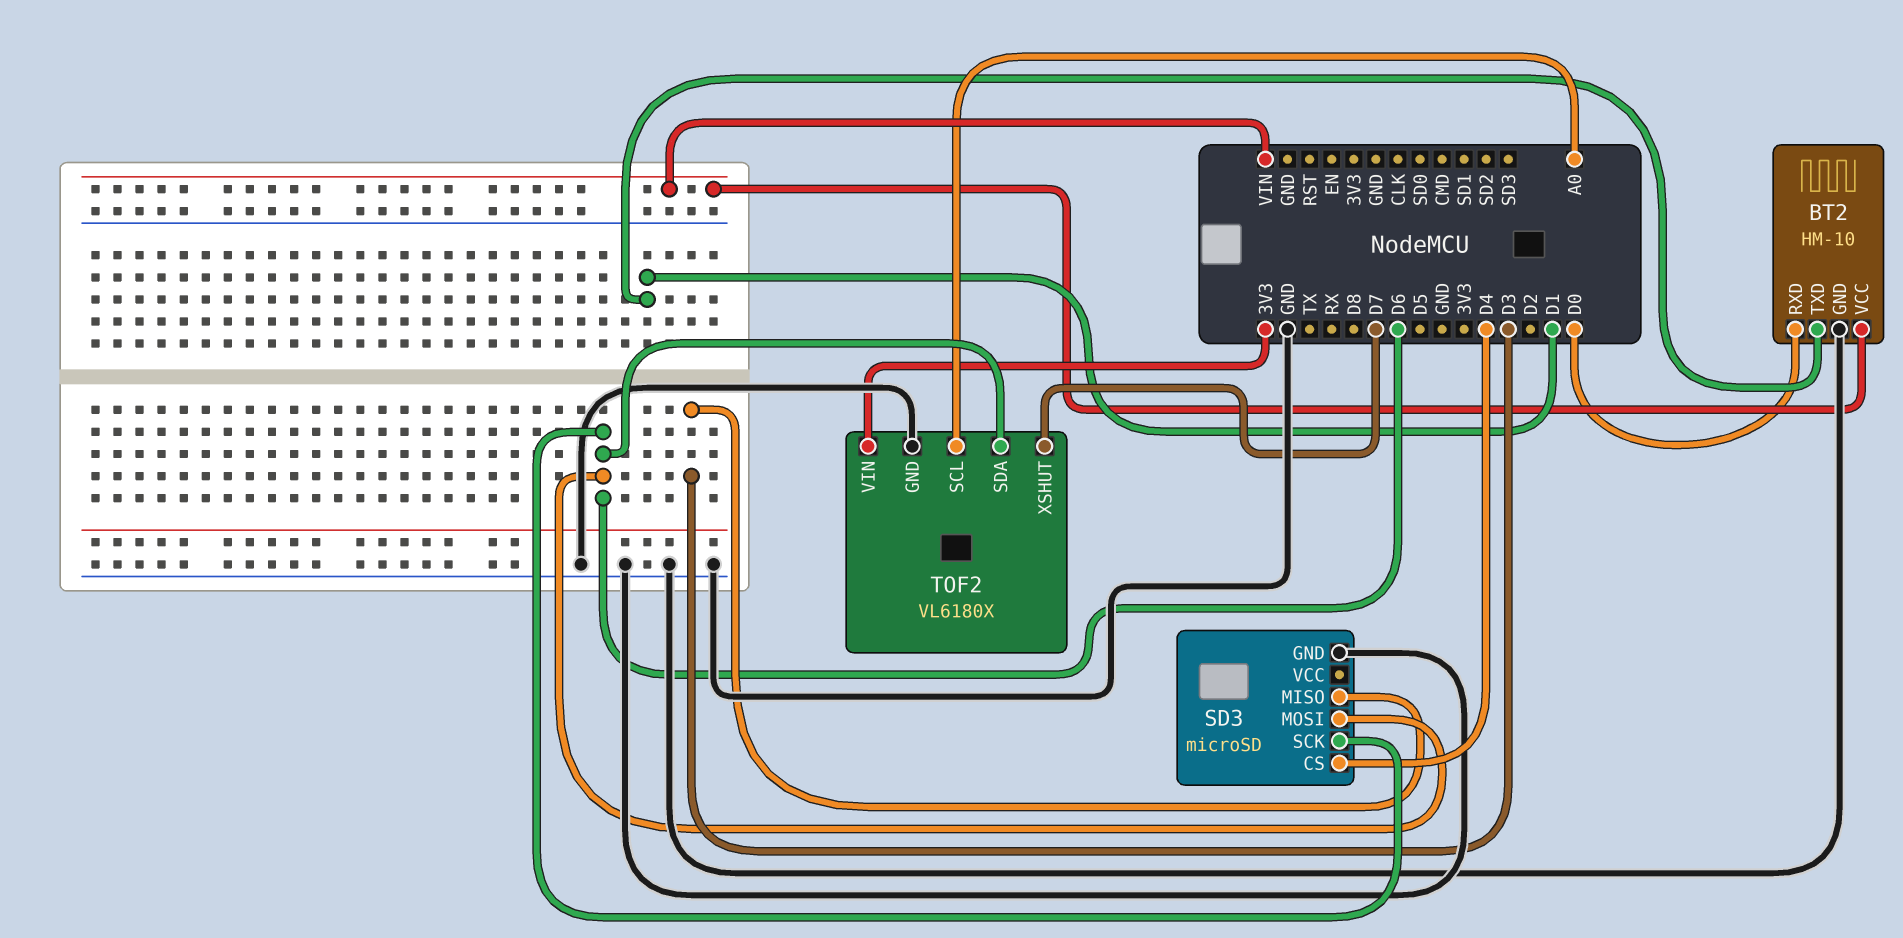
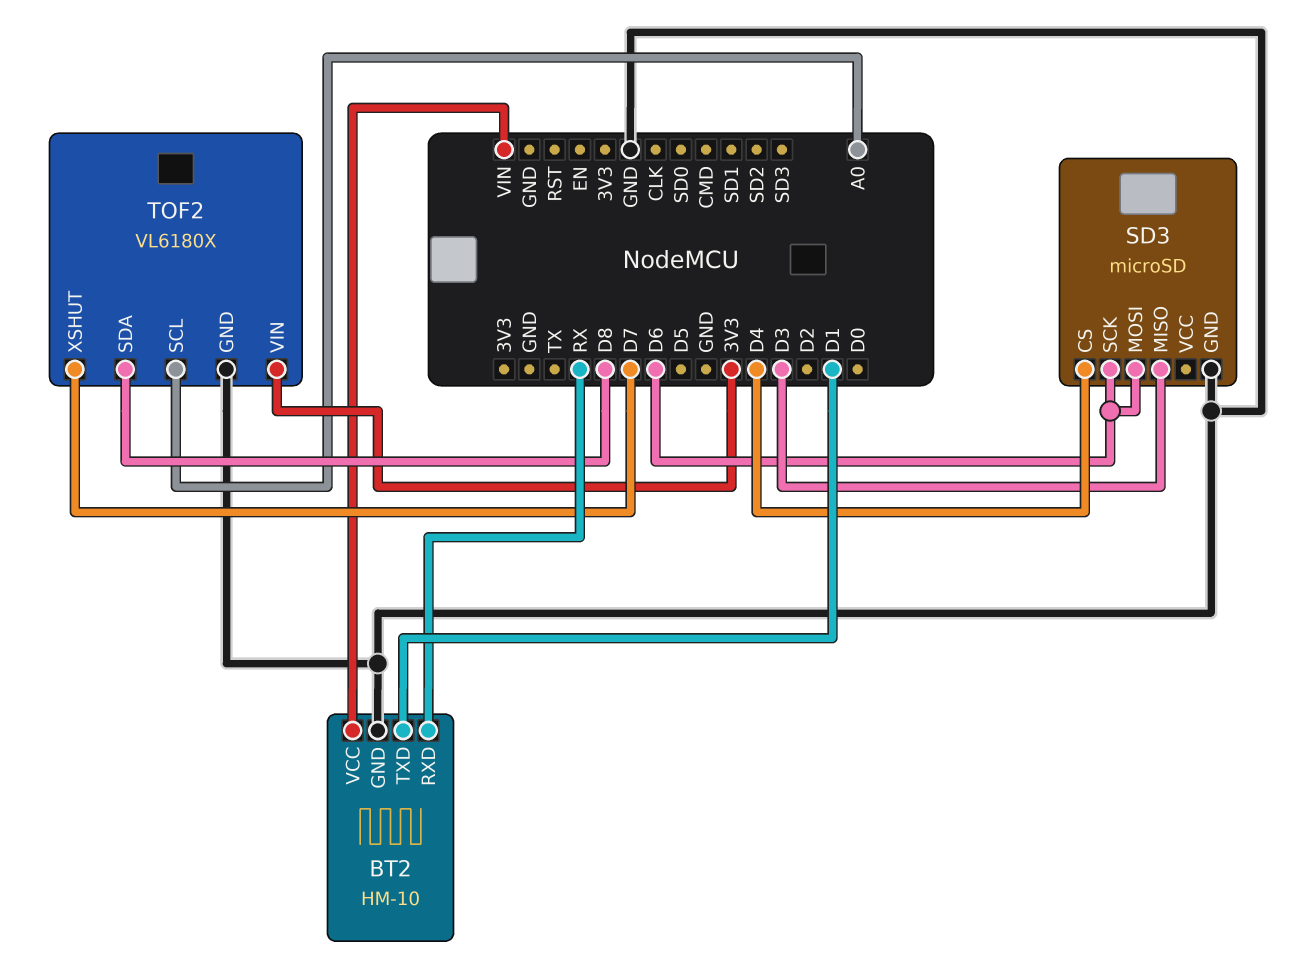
BT2 pin RXD: D0 -> RX
TOF2 pin SDA: D6 -> D8

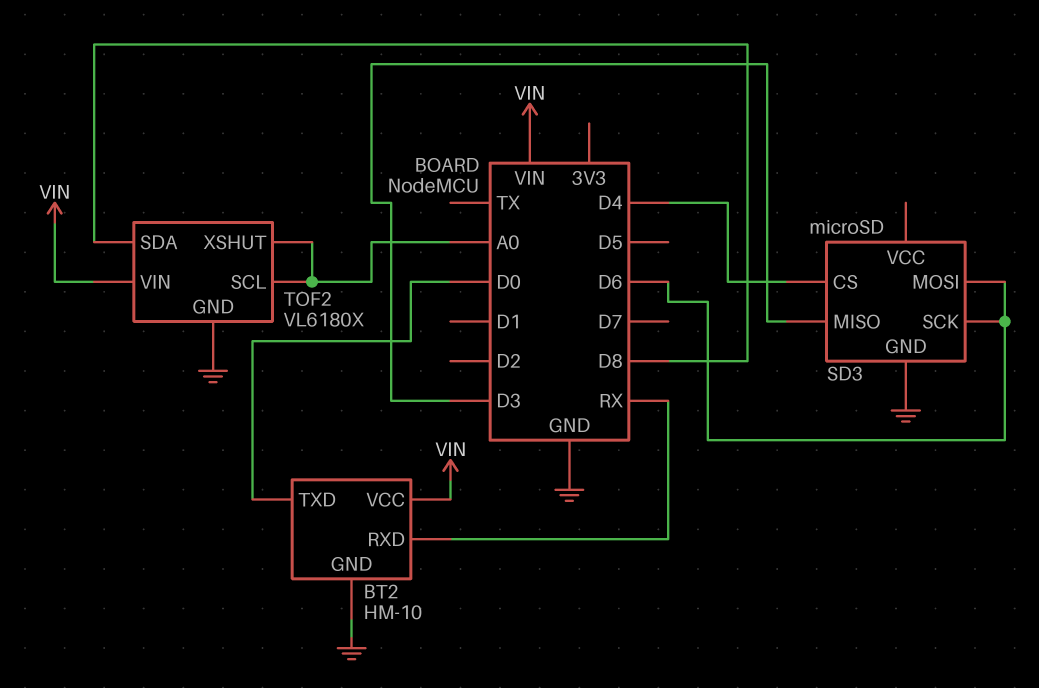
BT2 pin TXD: D1 -> D0
TOF2 pin VIN: 3V3 -> VIN
TOF2 pin XSHUT: D7 -> A0

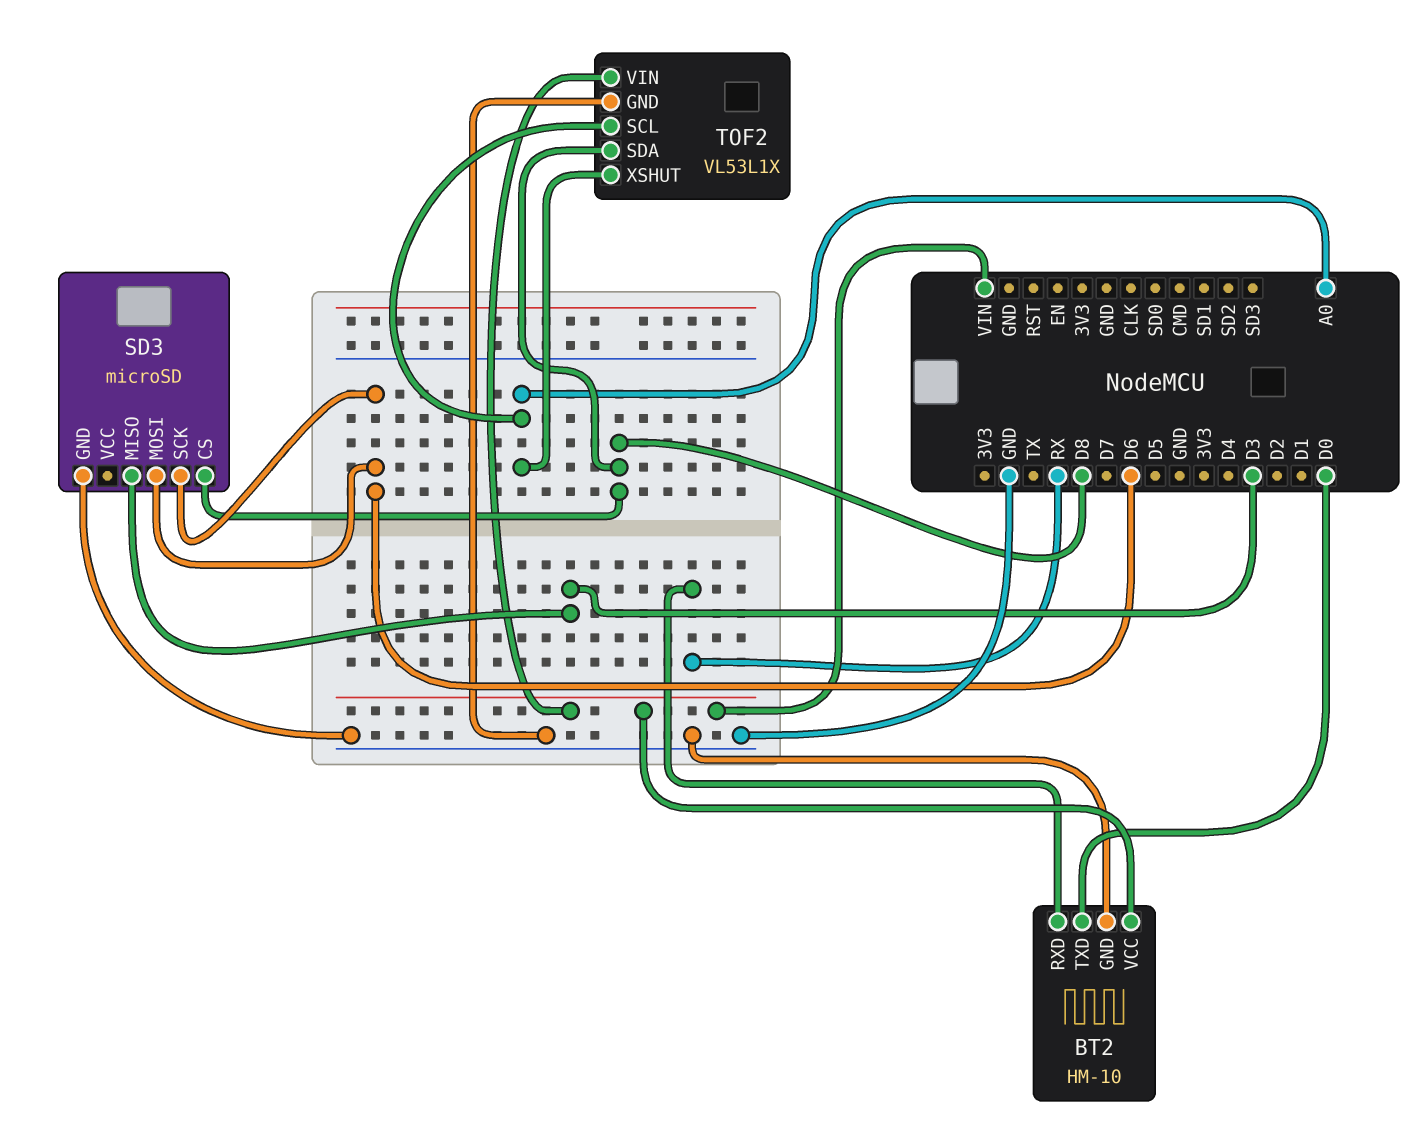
SD3 pin CS: D4 -> D8
TOF2: VL6180X -> VL53L1X

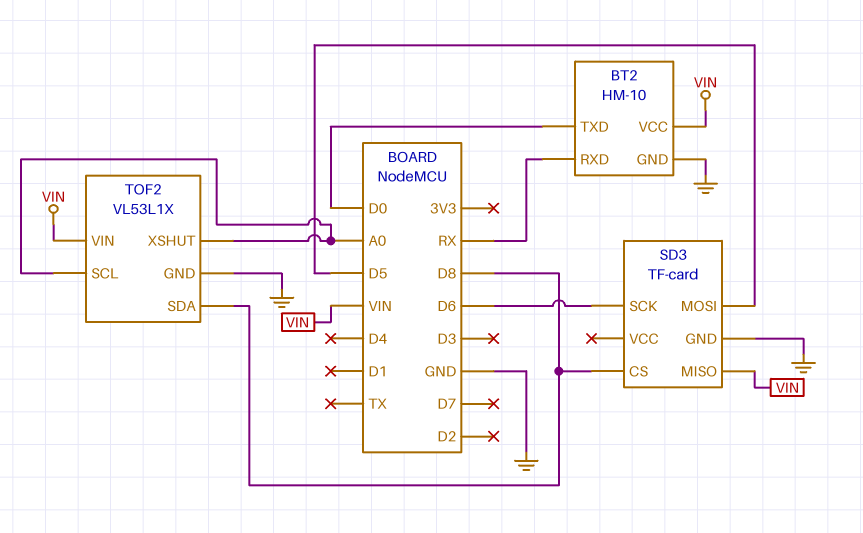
SD3: microSD -> TF-card
SD3 pin MISO: D3 -> VIN
SD3 pin MOSI: D6 -> D5

